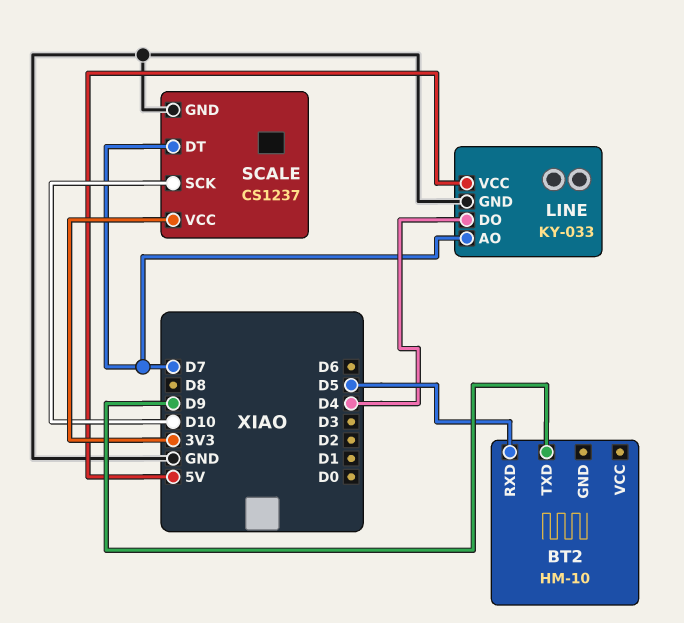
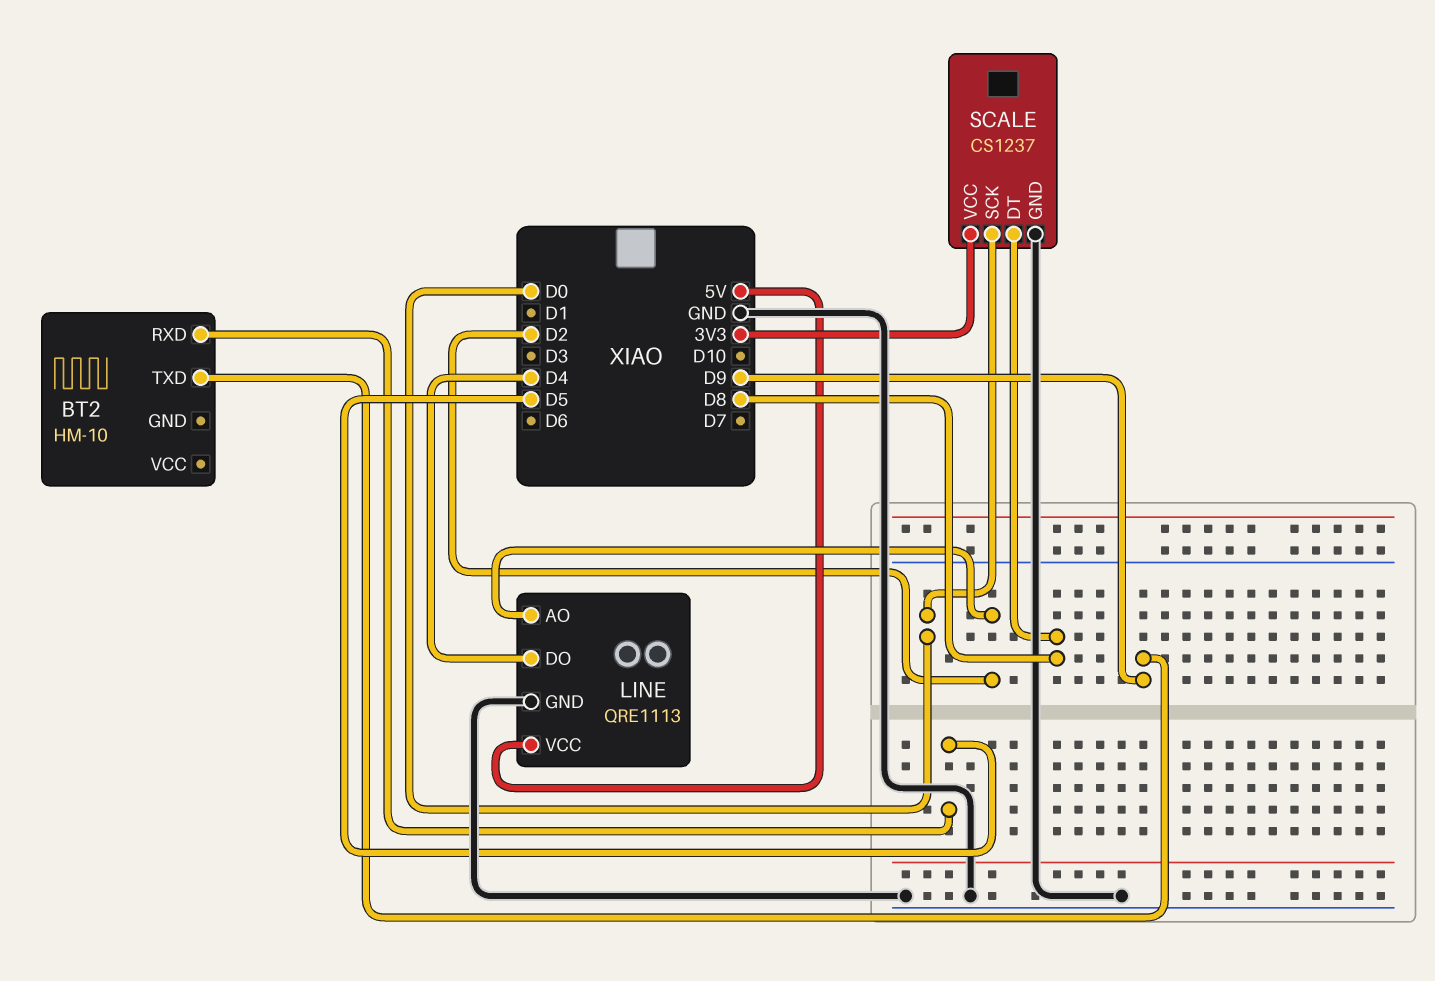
LINE: KY-033 -> QRE1113
LINE pin AO: D7 -> D2
SCALE pin DT: D7 -> D8
SCALE pin SCK: D10 -> D0

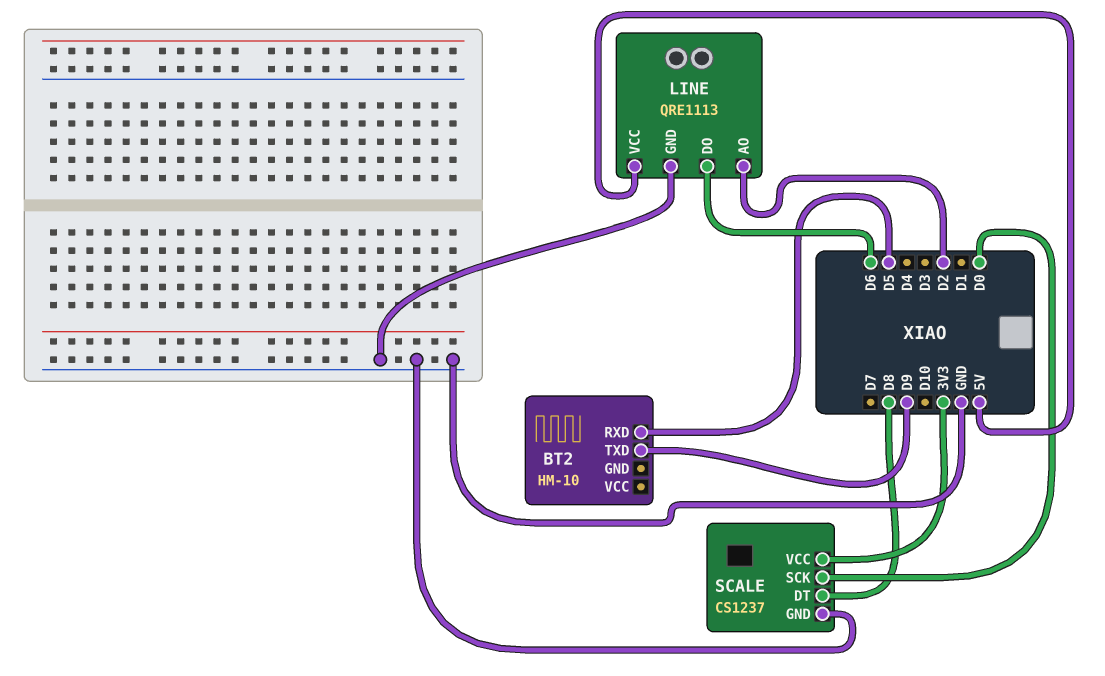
LINE pin DO: D4 -> D6

